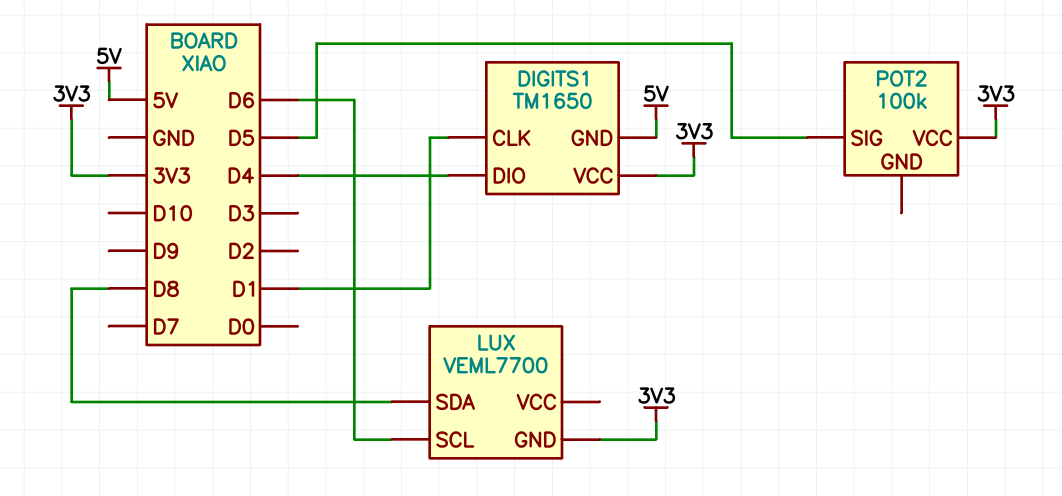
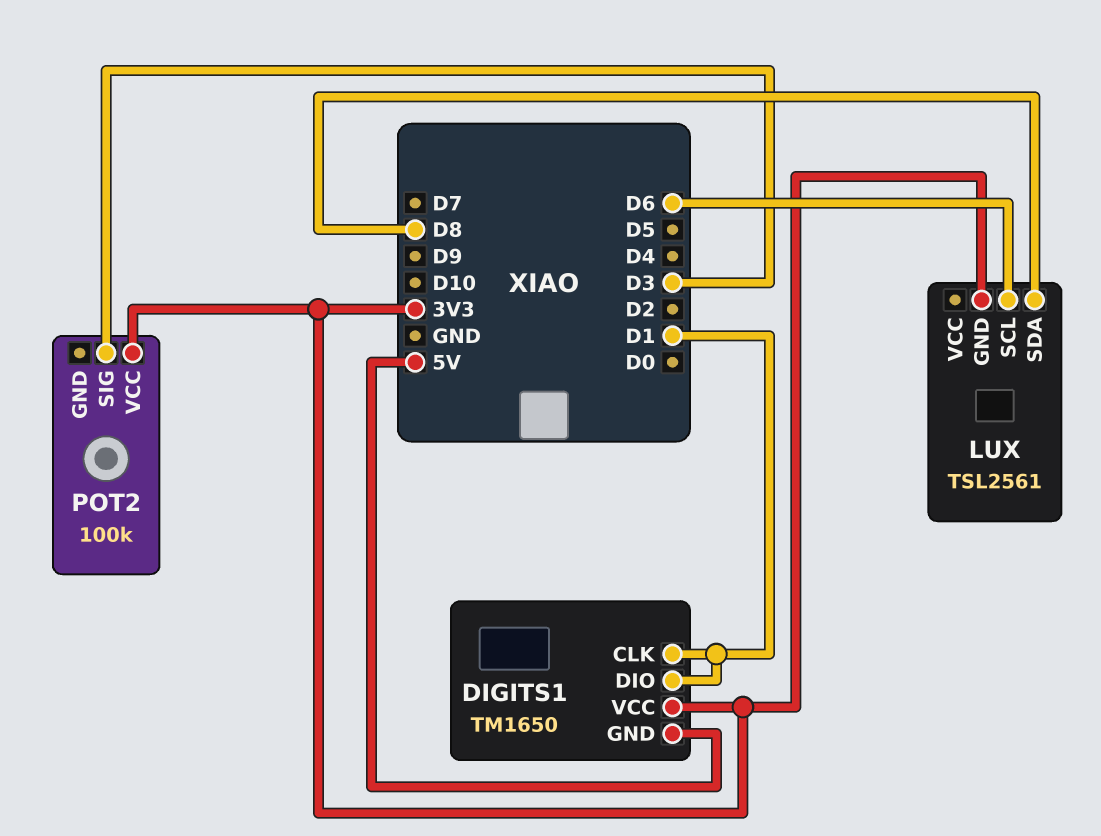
DIGITS1 pin DIO: D4 -> D1
LUX: VEML7700 -> TSL2561
POT2 pin SIG: D5 -> D3

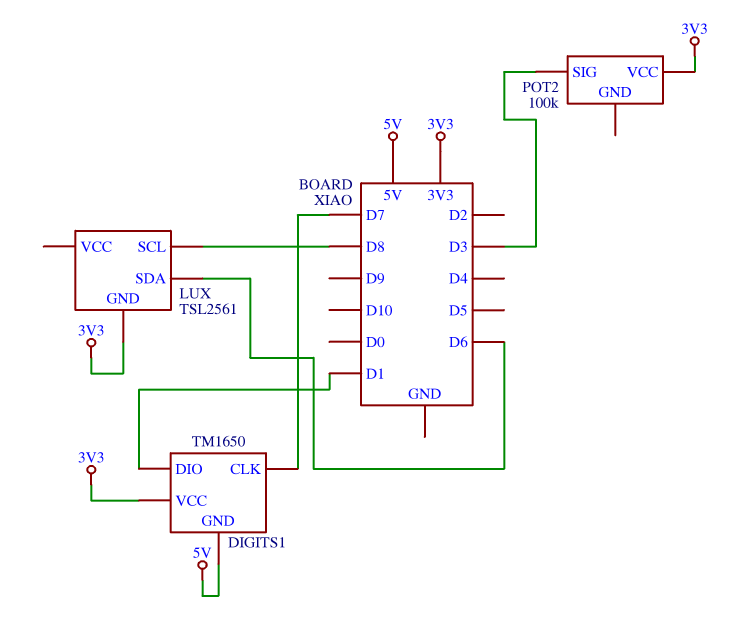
DIGITS1 pin CLK: D1 -> D7
LUX pin SCL: D6 -> D8
LUX pin SDA: D8 -> D6

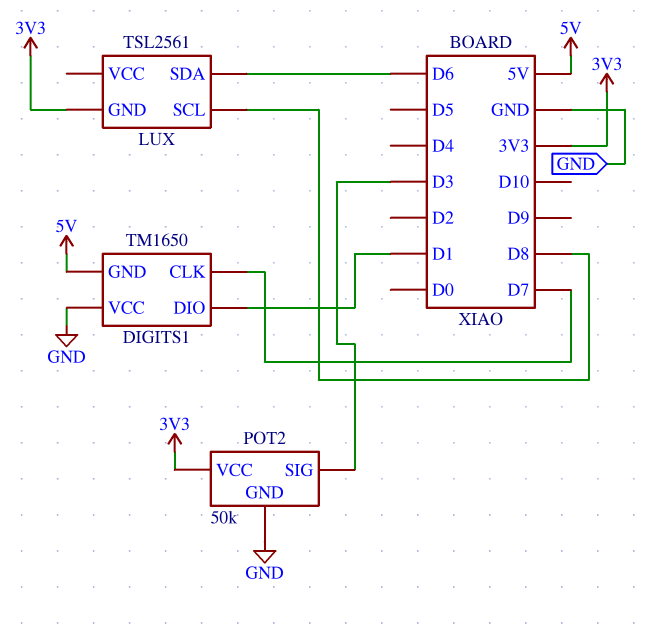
DIGITS1 pin VCC: 3V3 -> GND
POT2: 100k -> 50k
POT2 pin GND: none -> GND

